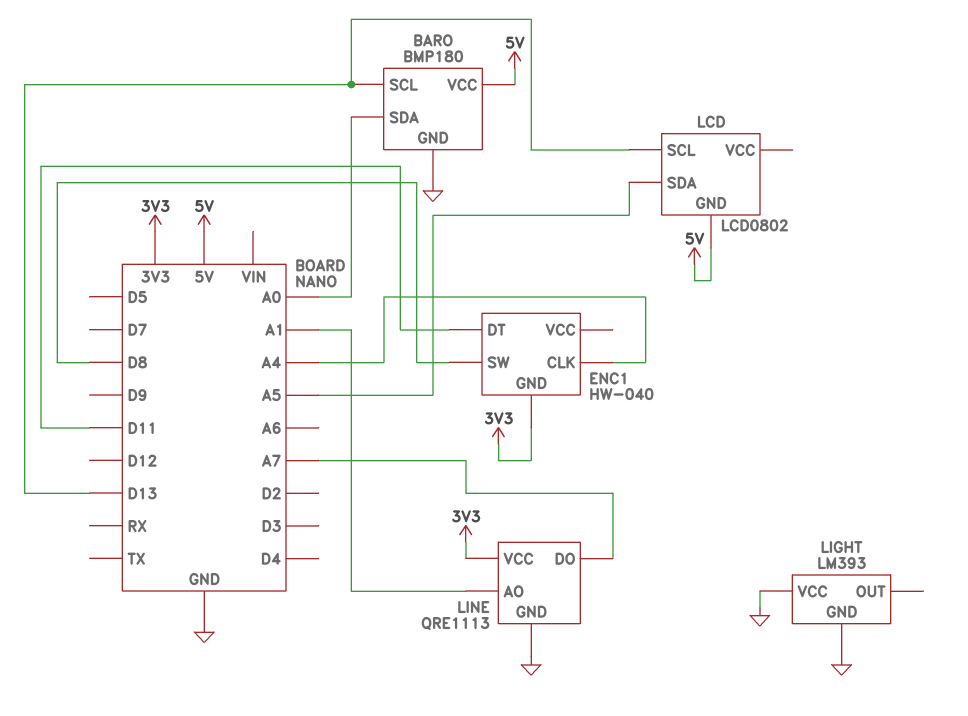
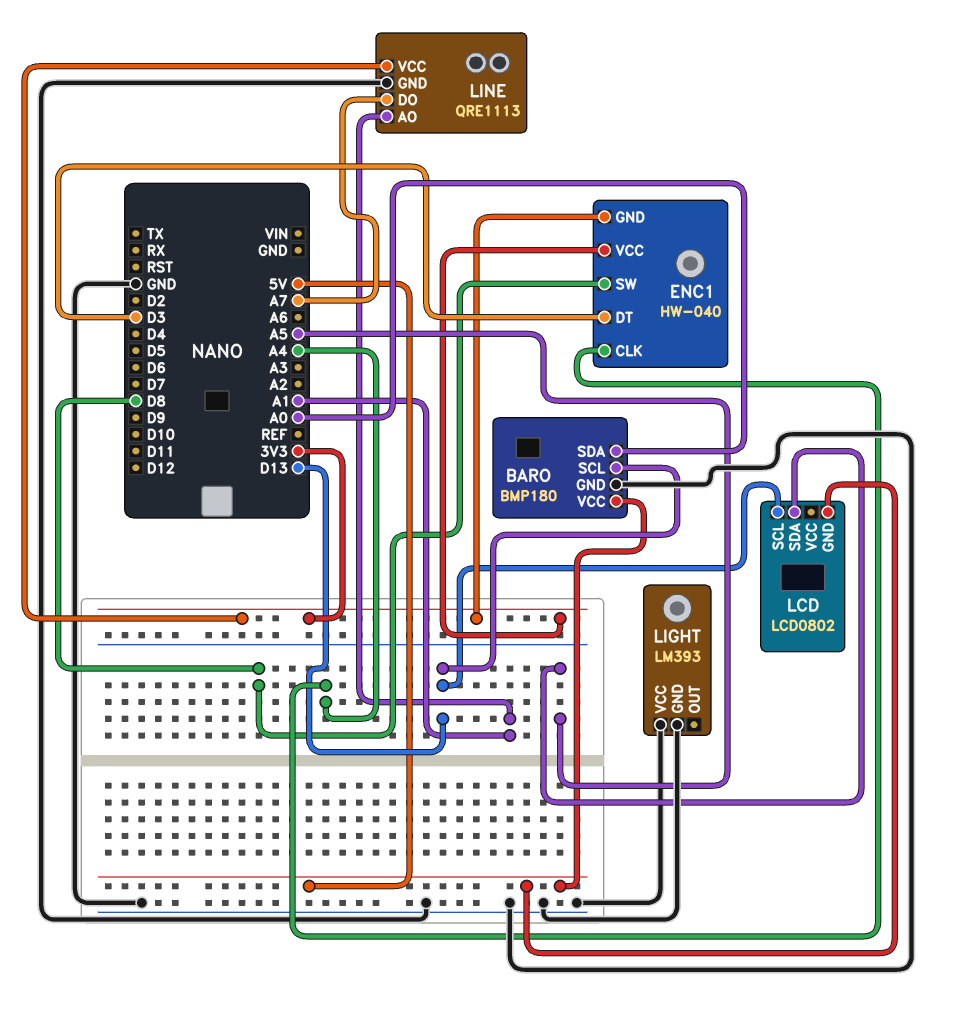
ENC1 pin DT: D11 -> D3
ENC1 pin VCC: none -> 3V3

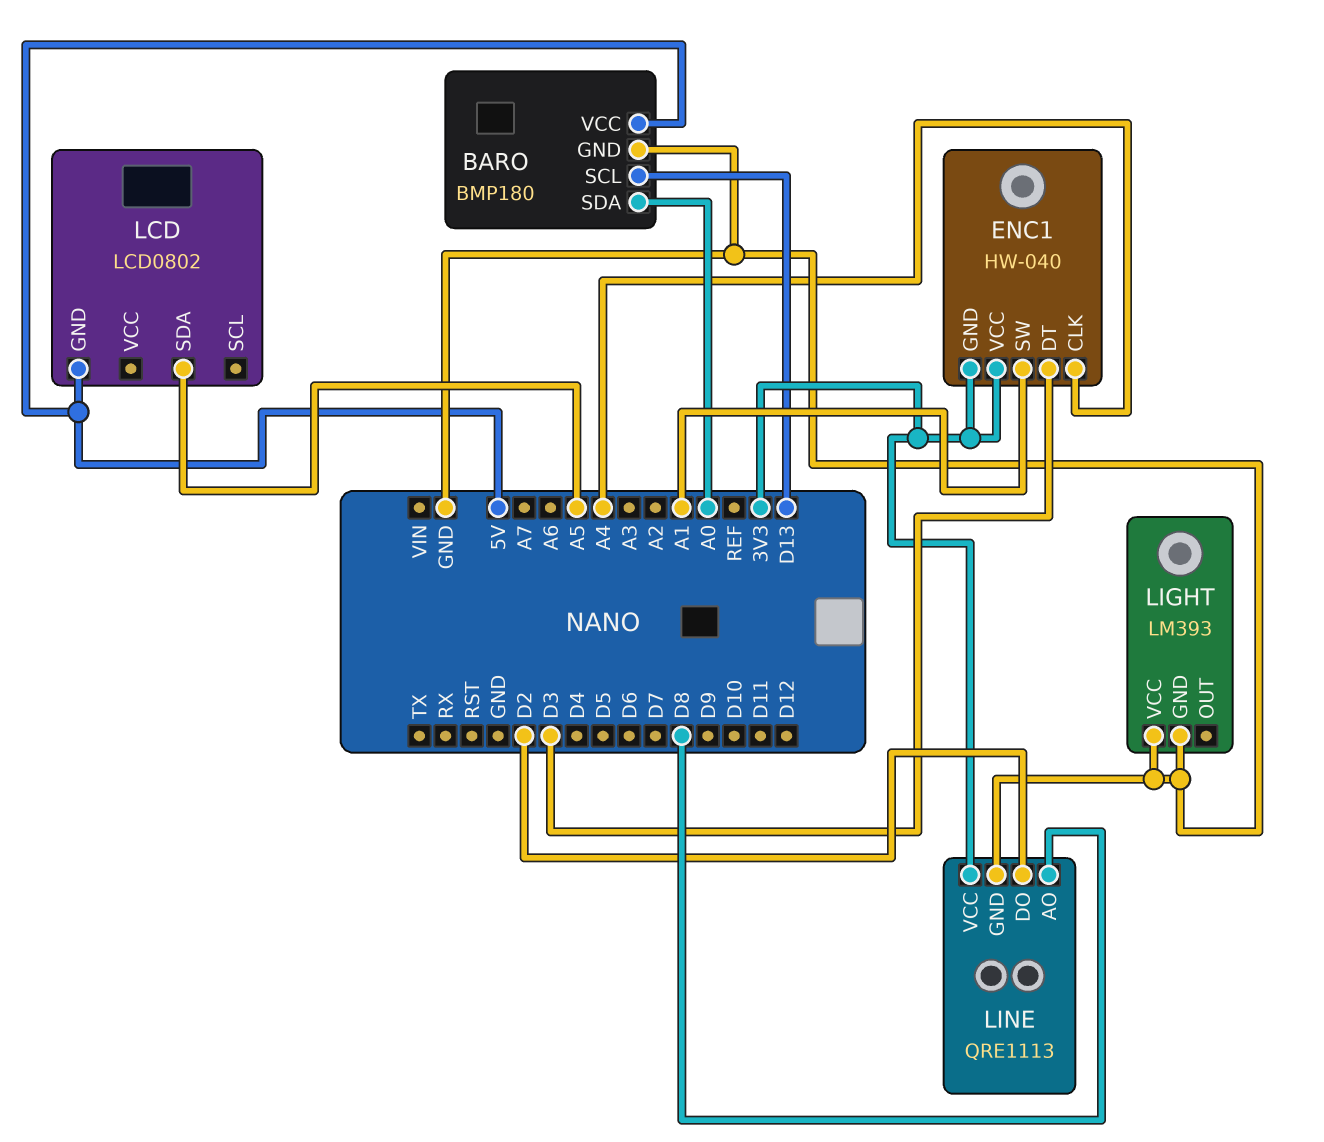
ENC1 pin SW: D8 -> A1
LCD pin SCL: D13 -> none
LINE pin AO: A1 -> D8
LINE pin DO: A7 -> D2

